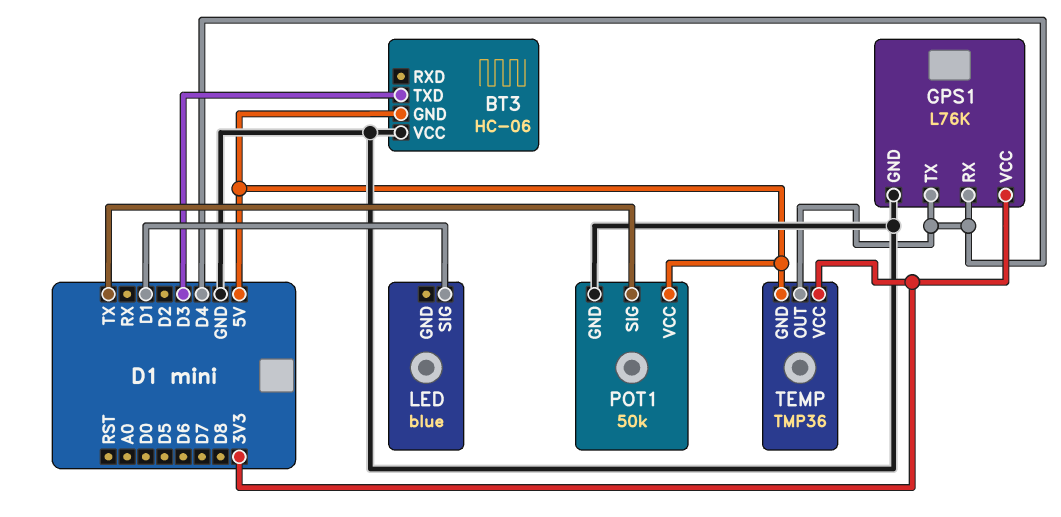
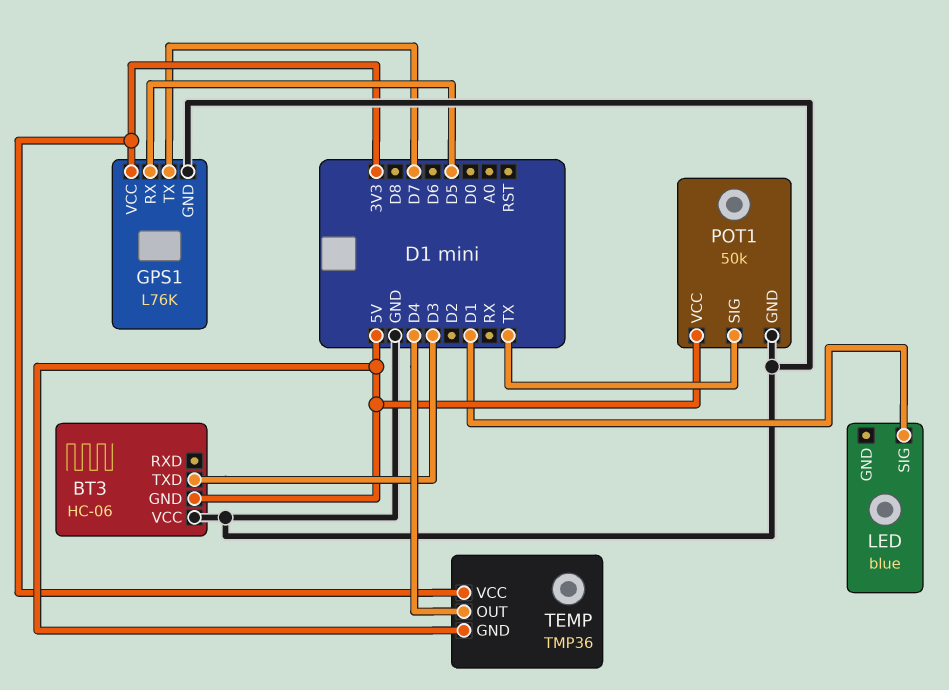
GPS1 pin RX: D4 -> D5
GPS1 pin TX: D4 -> D7

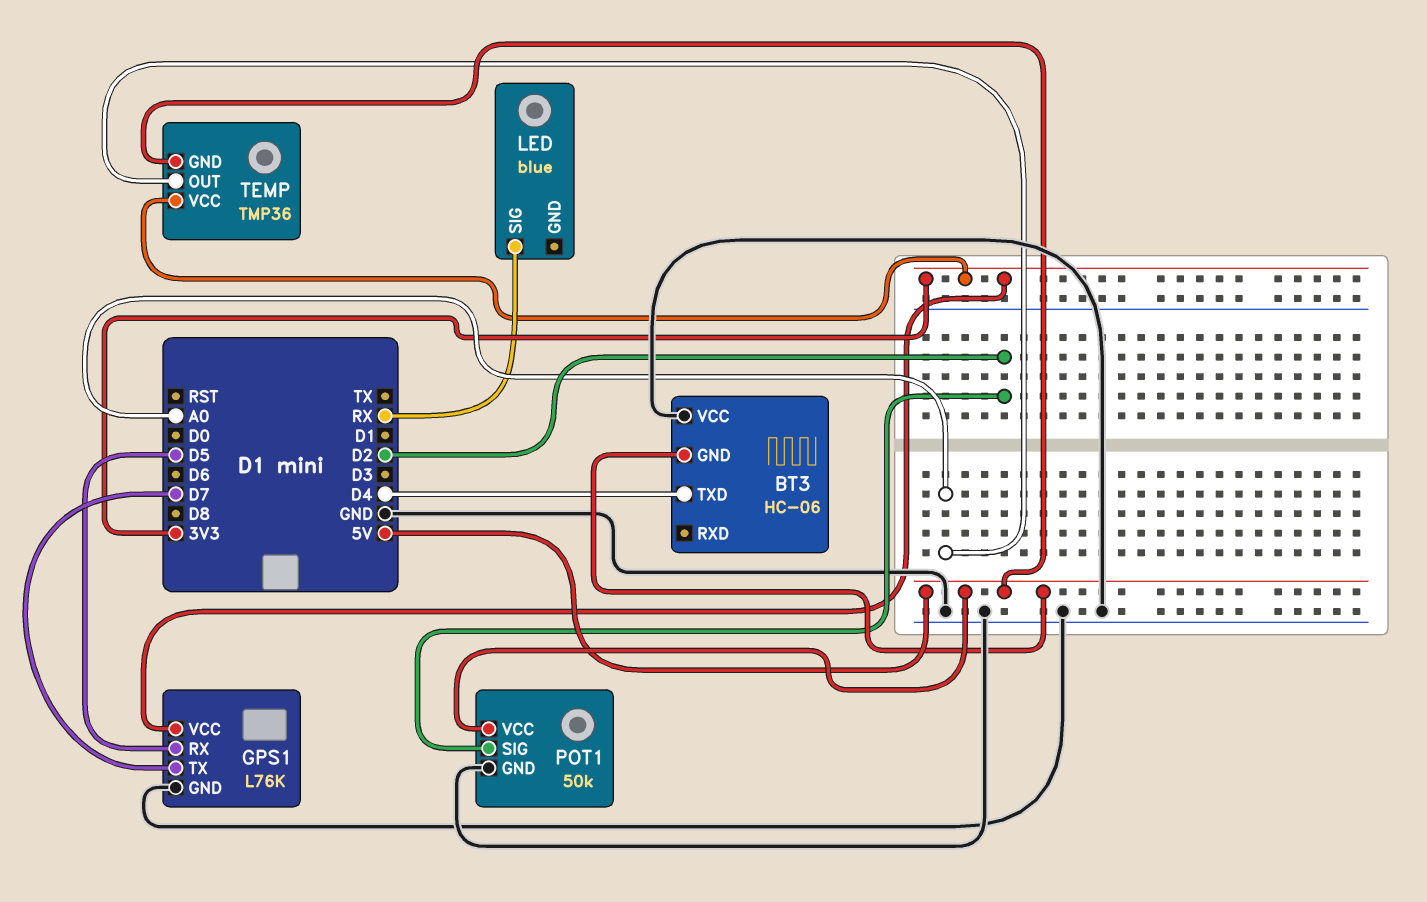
BT3 pin TXD: D3 -> D4
LED pin SIG: D1 -> RX
POT1 pin SIG: TX -> D2
TEMP pin OUT: D4 -> A0

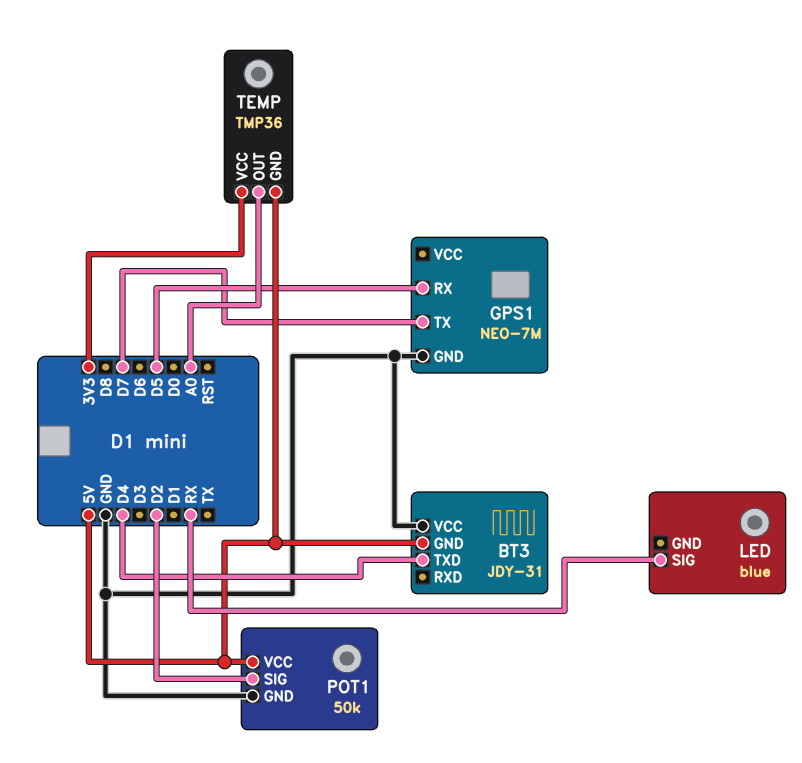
BT3: HC-06 -> JDY-31
GPS1: L76K -> NEO-7M
GPS1 pin VCC: 3V3 -> none

